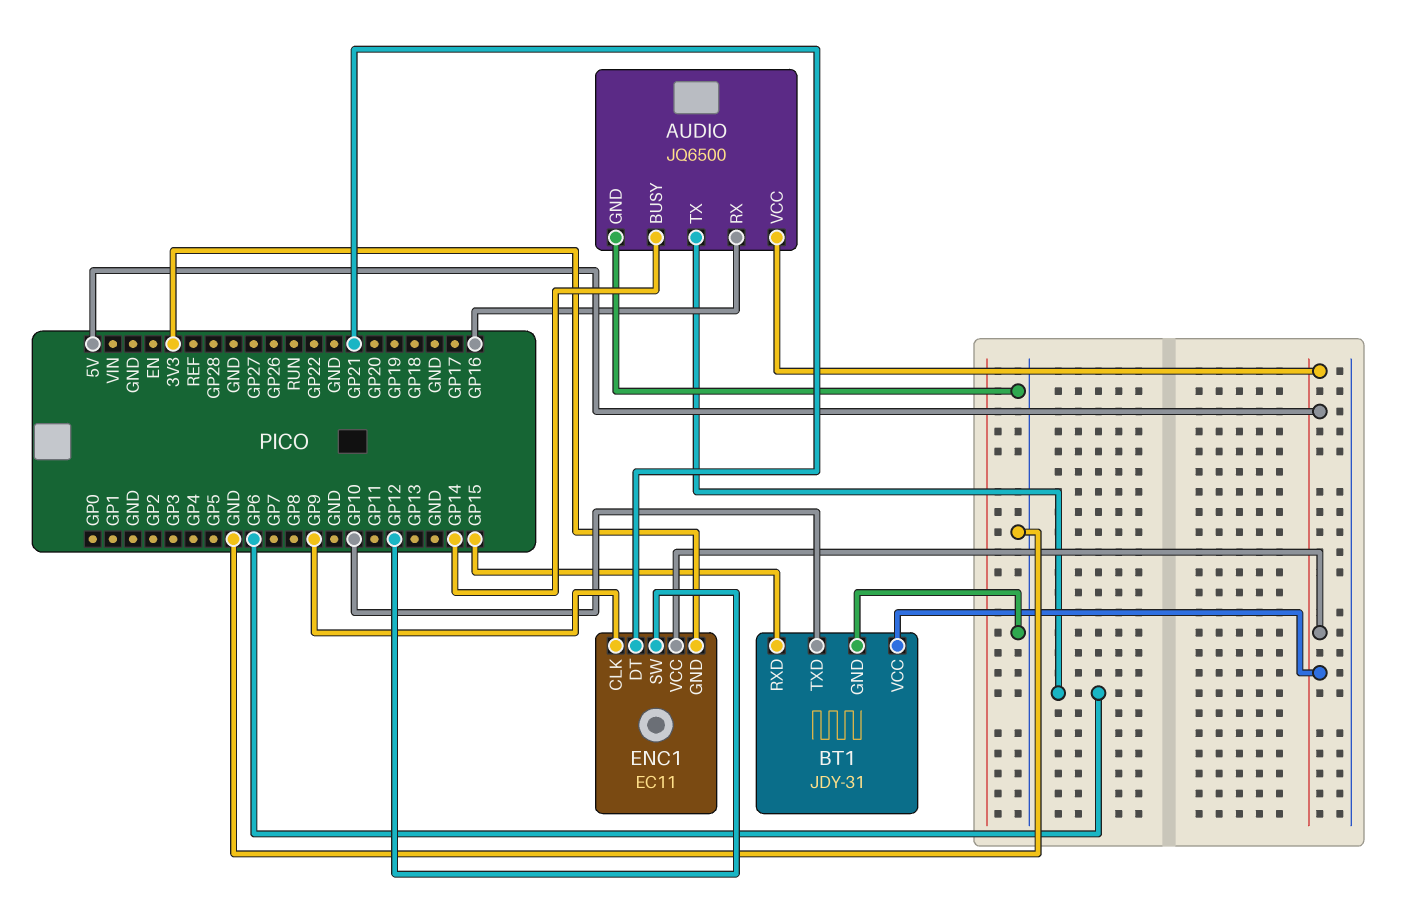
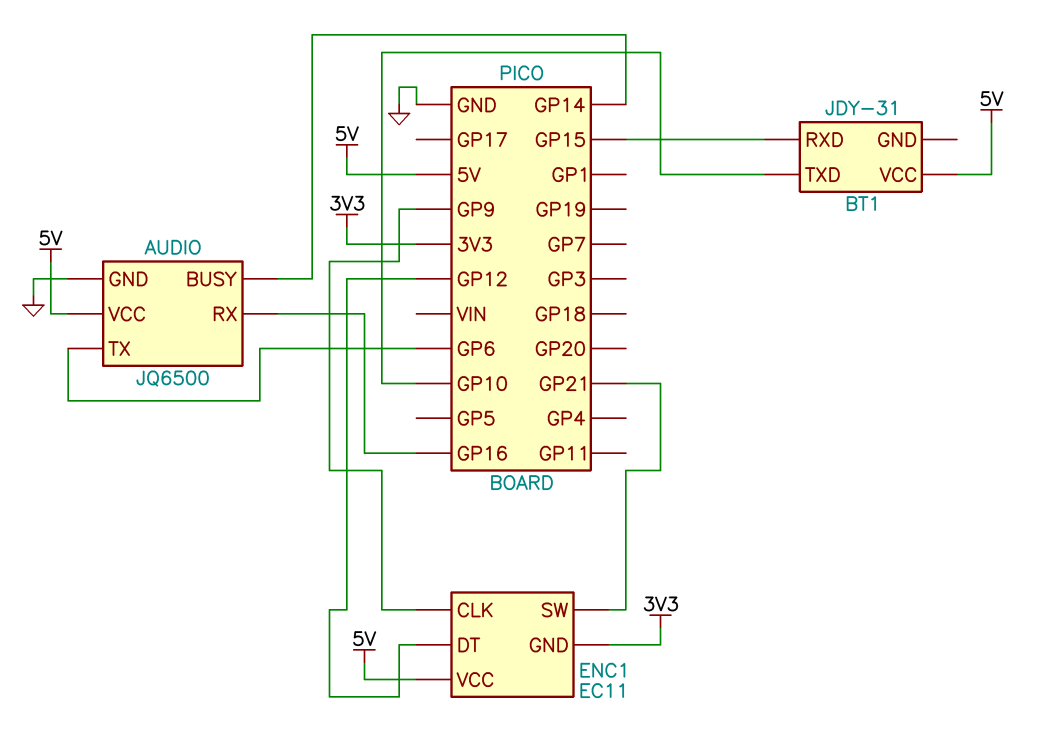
BT1 pin GND: GND -> none
ENC1 pin DT: GP21 -> GP12
ENC1 pin SW: GP12 -> GP21

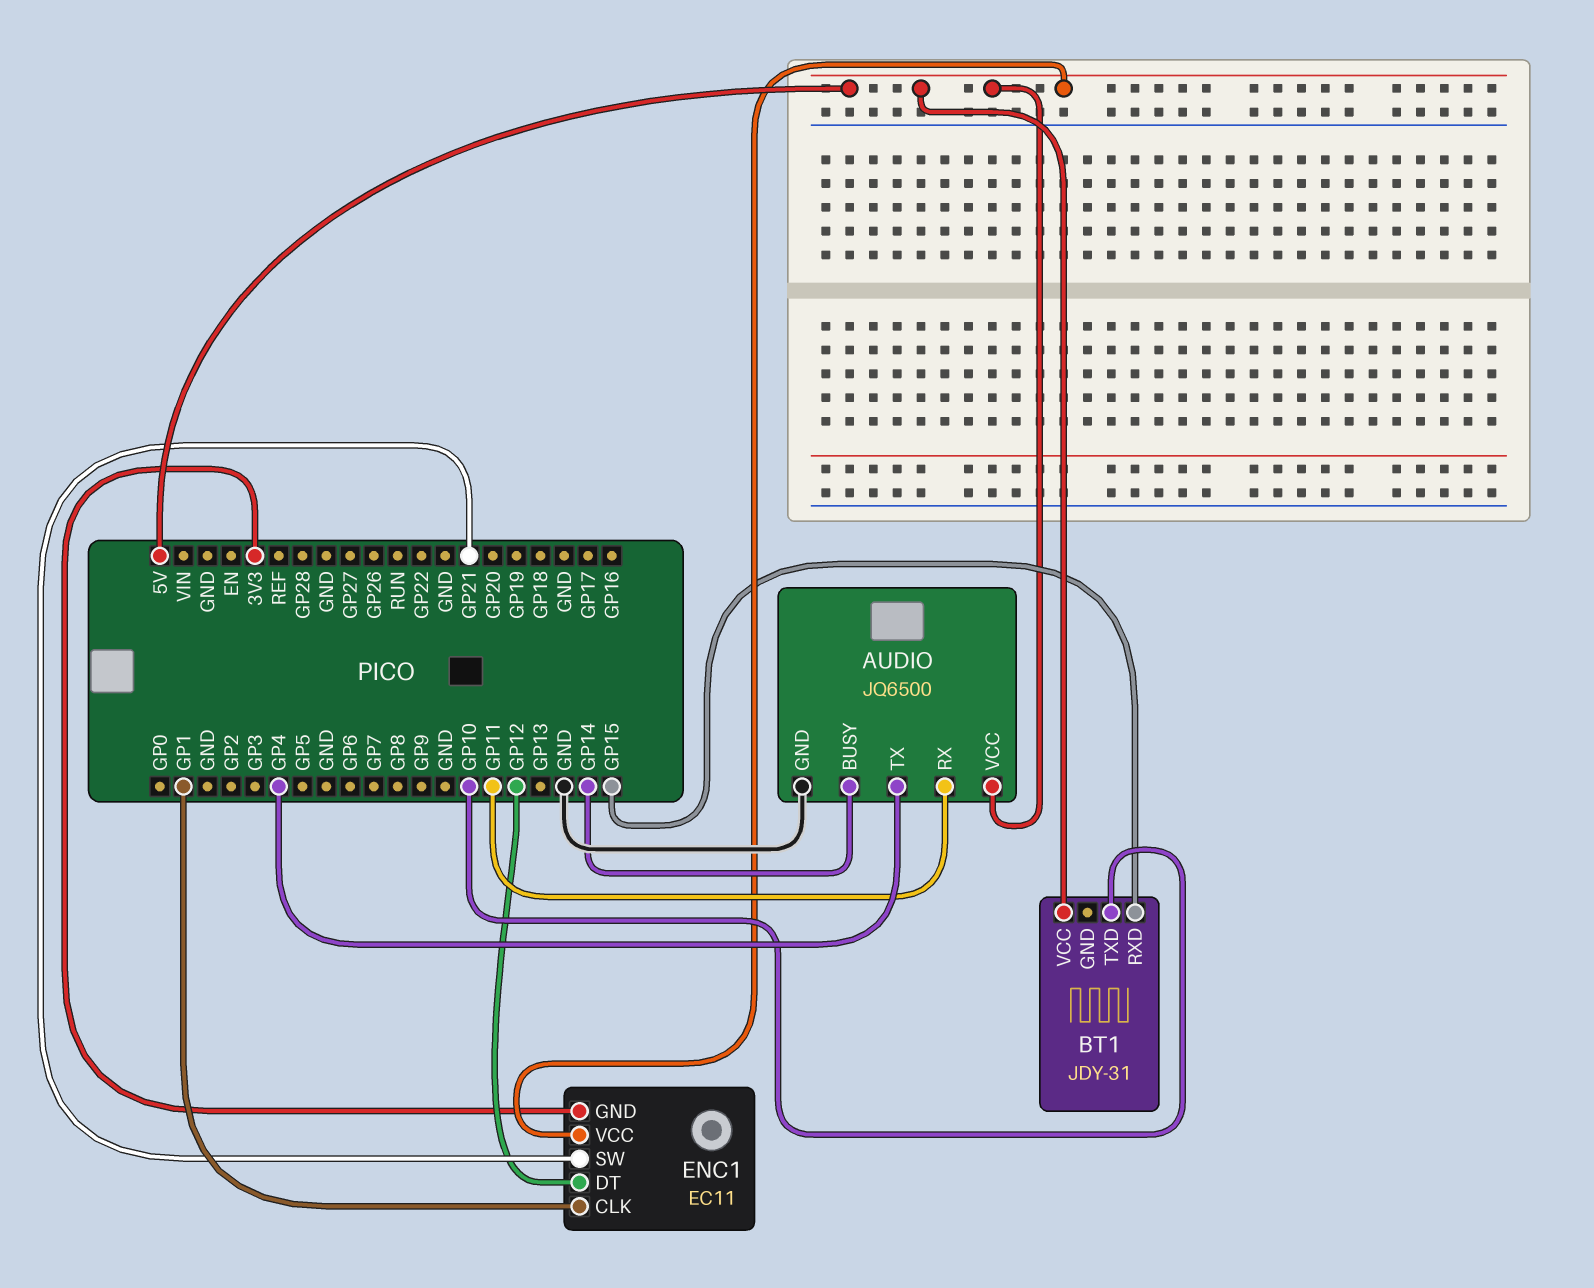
AUDIO pin RX: GP16 -> GP11
AUDIO pin TX: GP6 -> GP4
ENC1 pin CLK: GP9 -> GP1

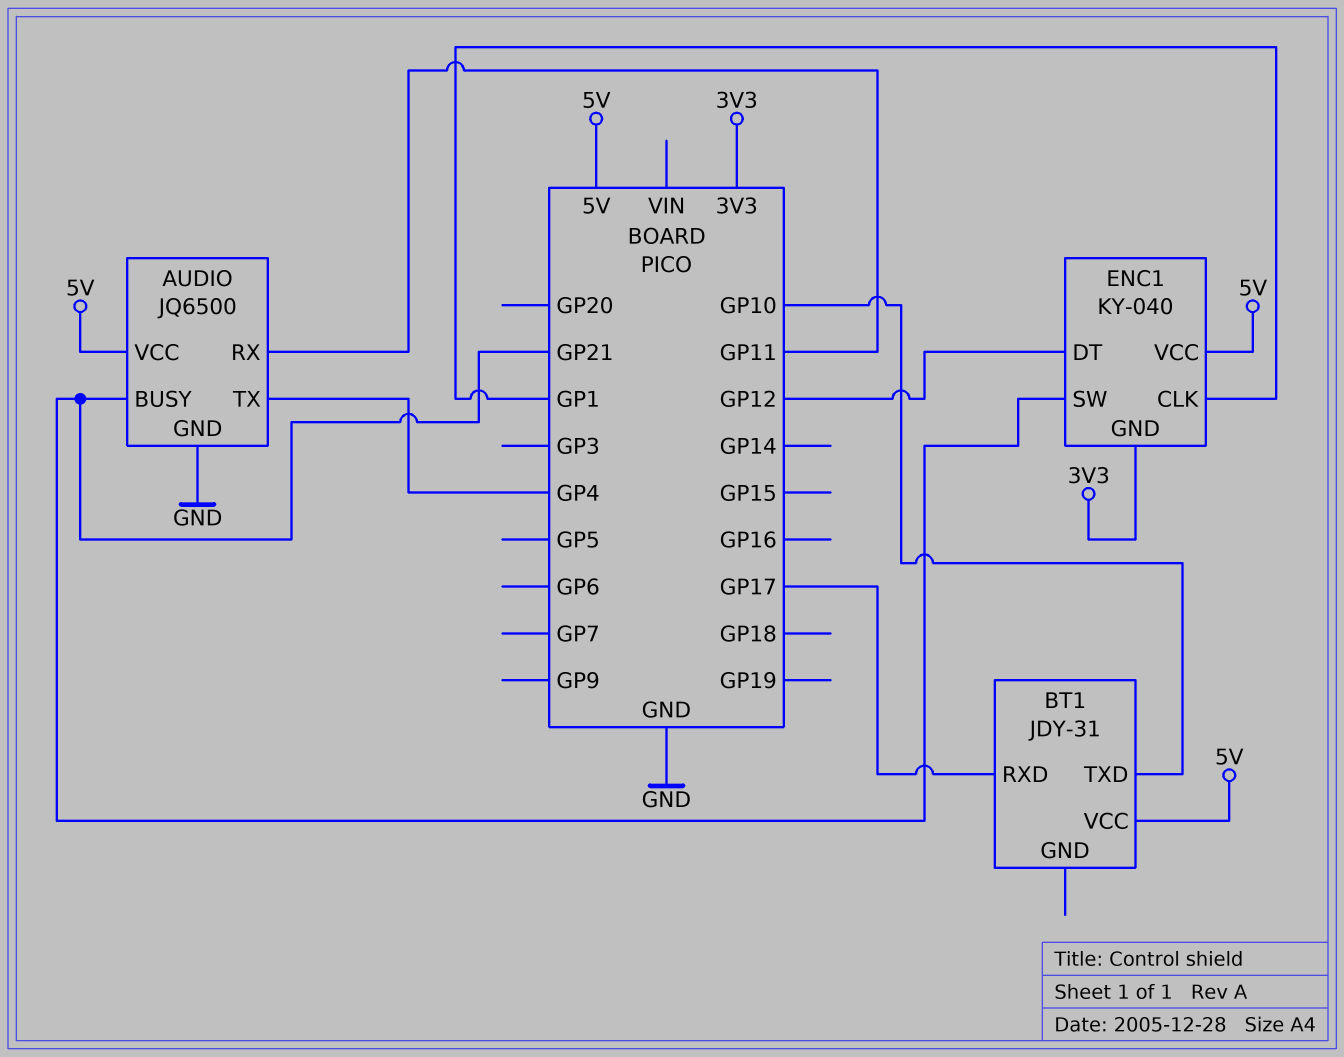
AUDIO pin BUSY: GP14 -> GP21
BT1 pin RXD: GP15 -> GP17
ENC1: EC11 -> KY-040

